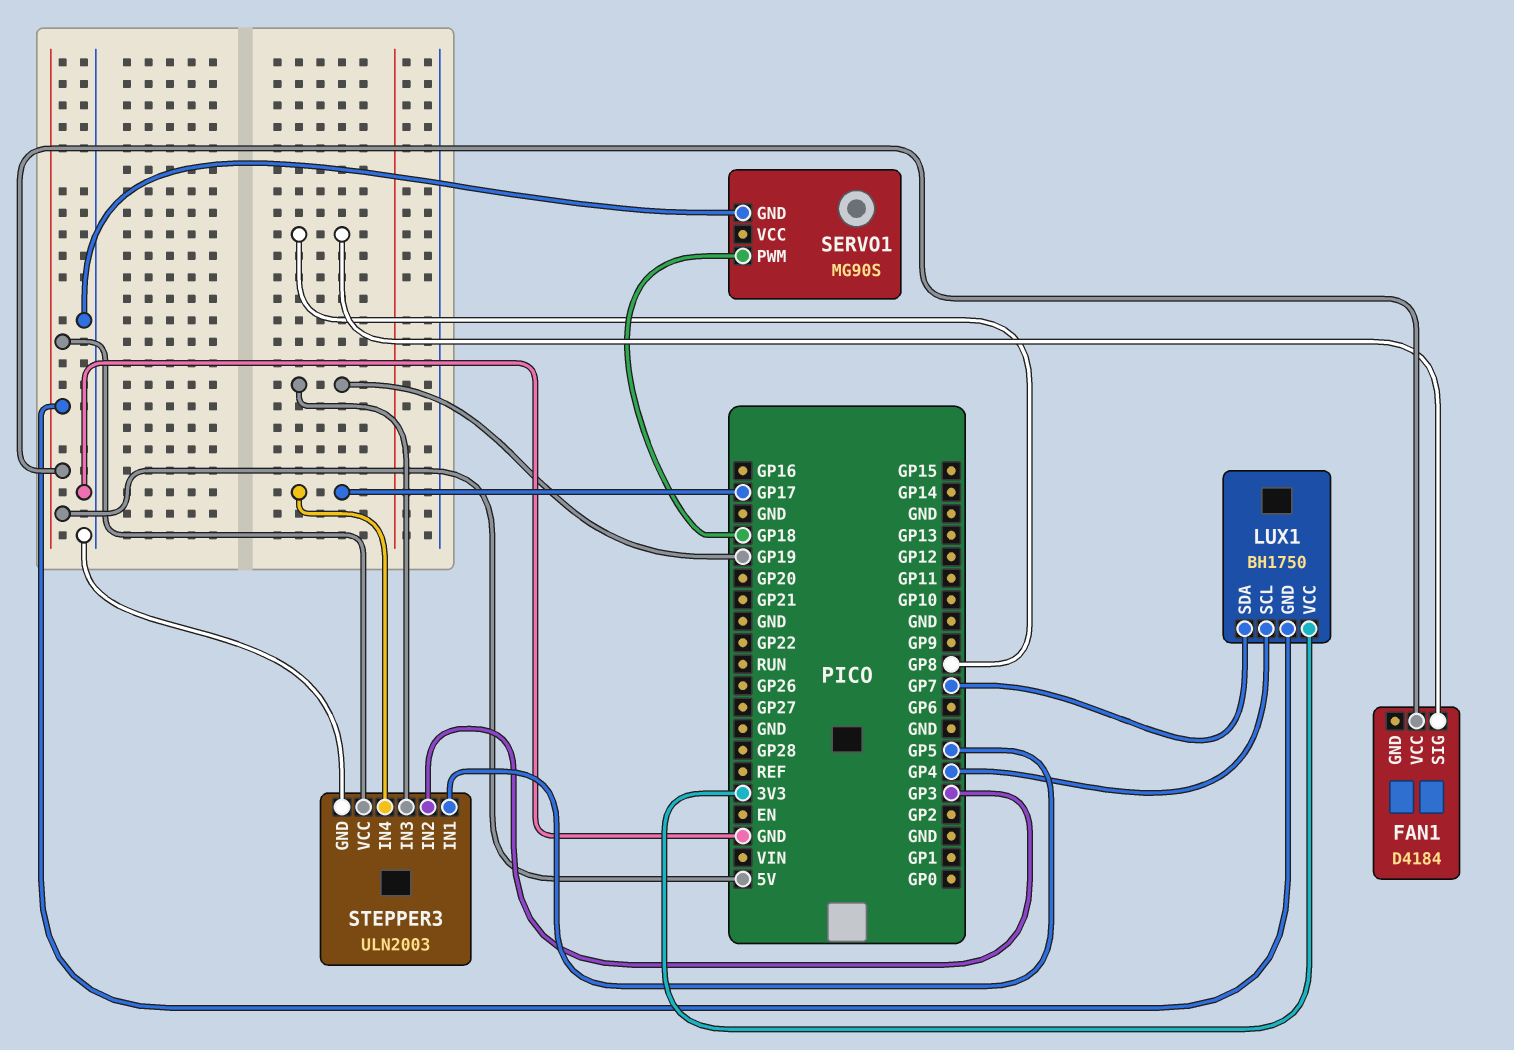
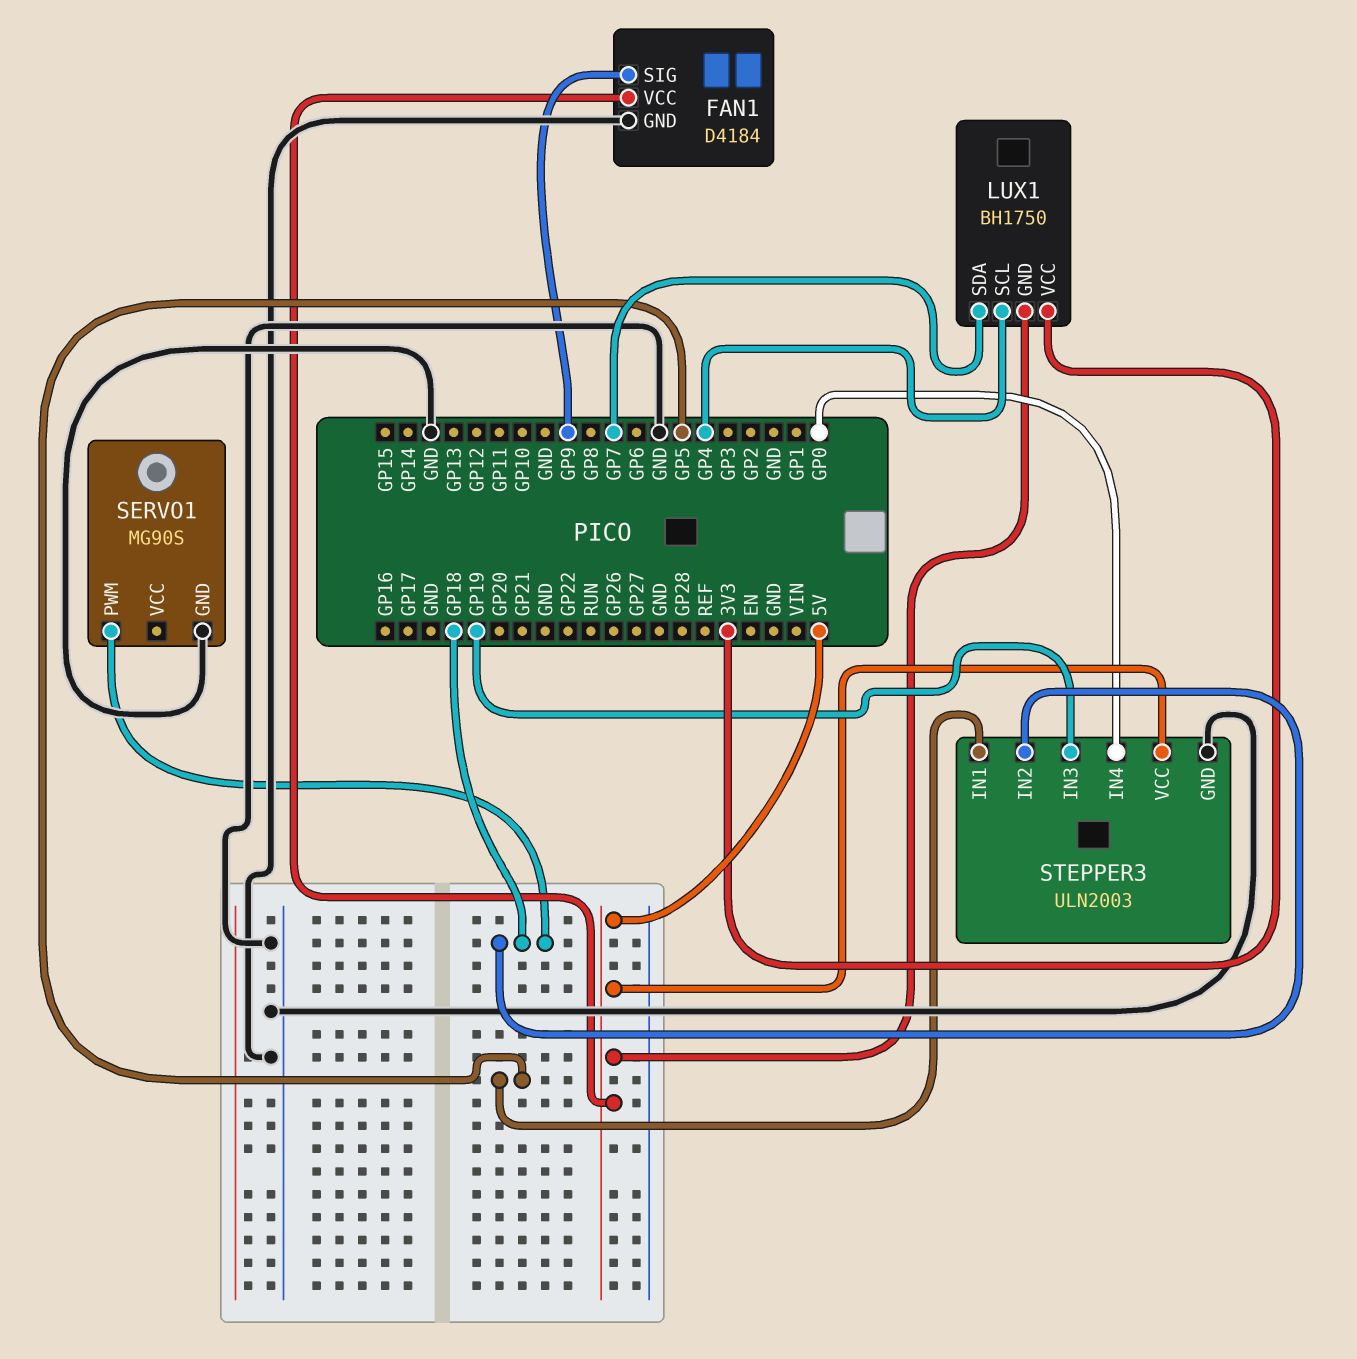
FAN1 pin GND: none -> GND
FAN1 pin SIG: GP8 -> GP9
STEPPER3 pin IN2: GP3 -> GP18
STEPPER3 pin IN4: GP17 -> GP0

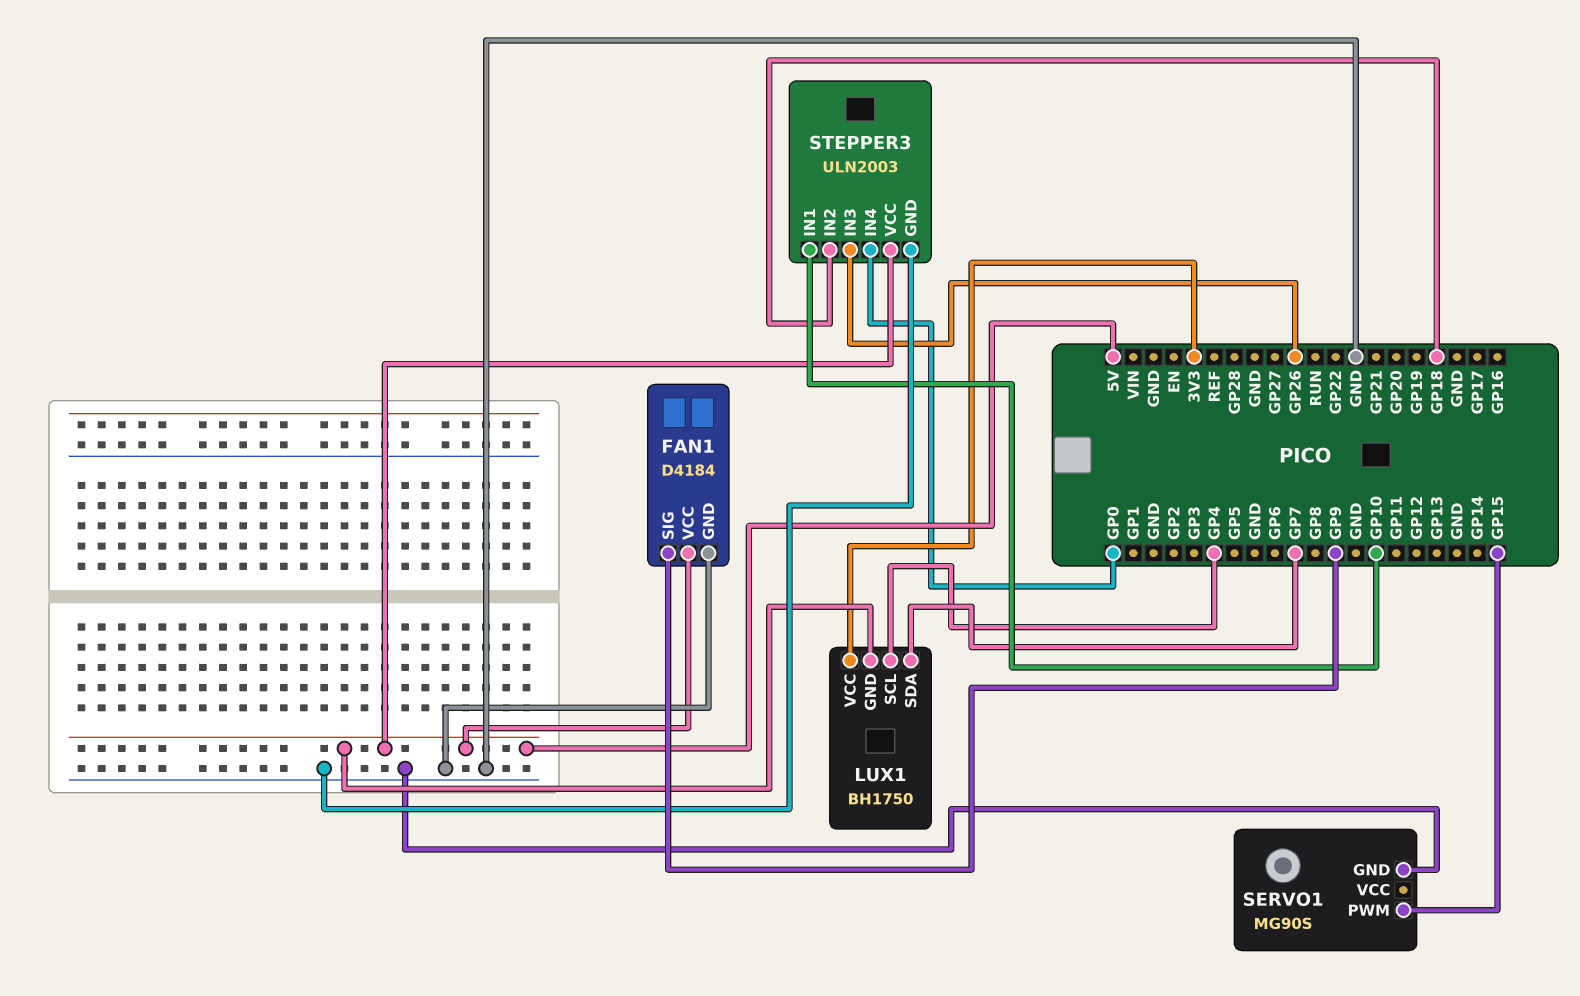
SERVO1 pin PWM: GP18 -> GP15
STEPPER3 pin IN1: GP5 -> GP10
STEPPER3 pin IN3: GP19 -> GP26

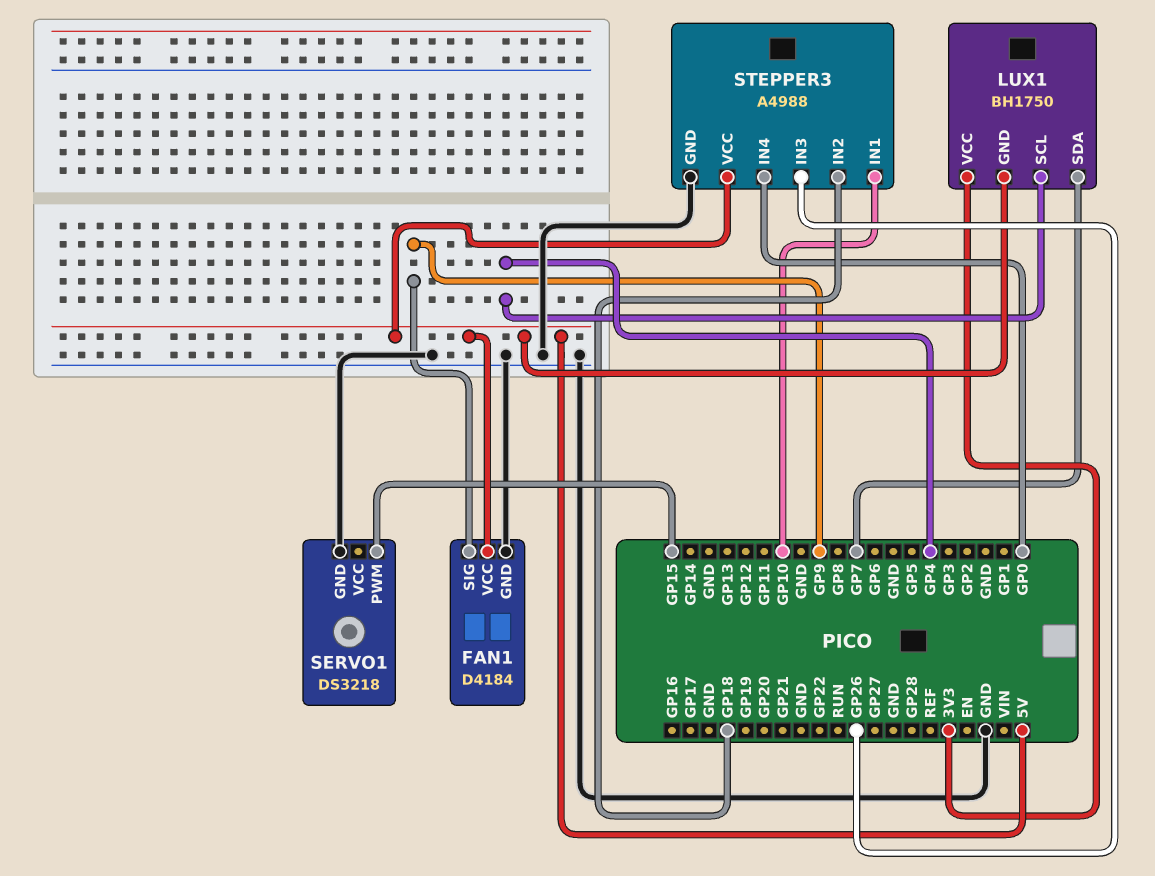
SERVO1: MG90S -> DS3218
STEPPER3: ULN2003 -> A4988

